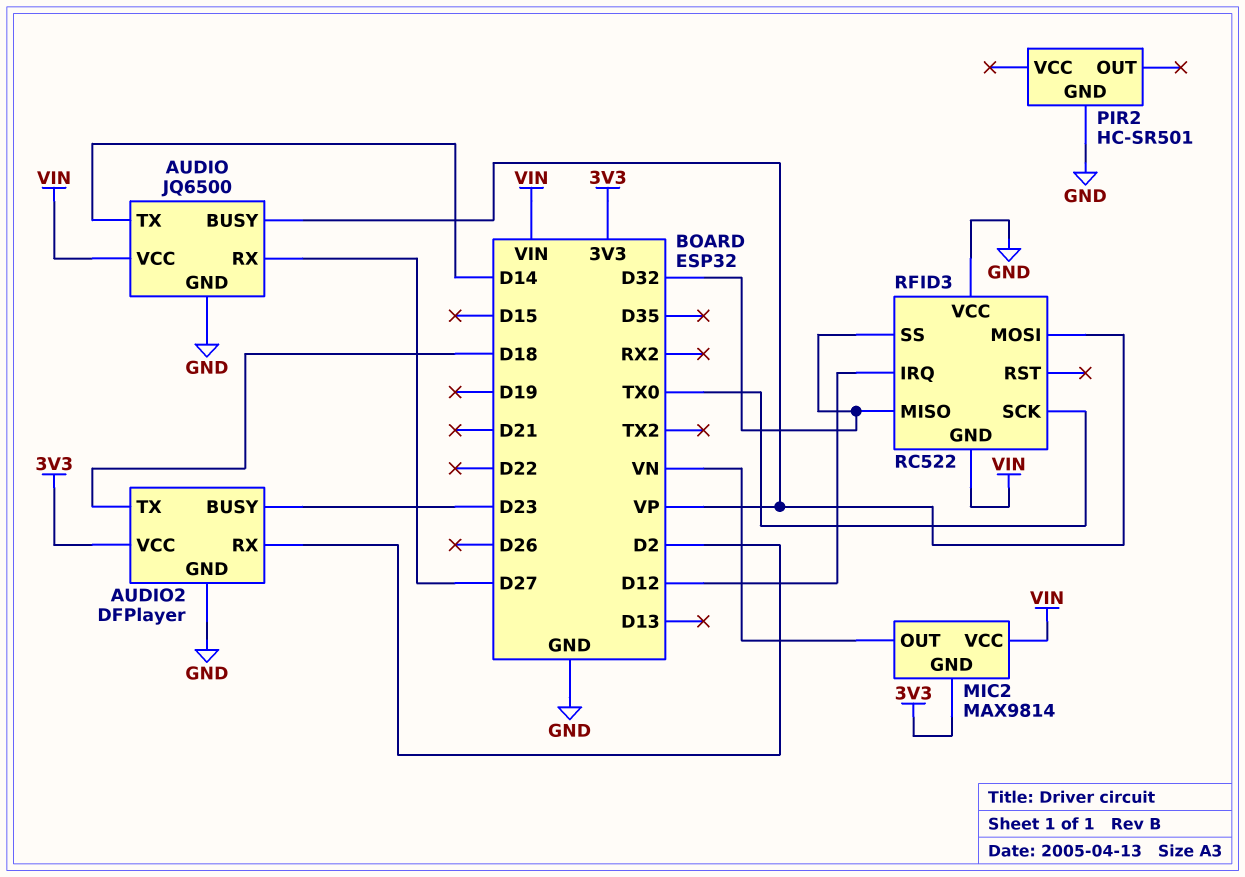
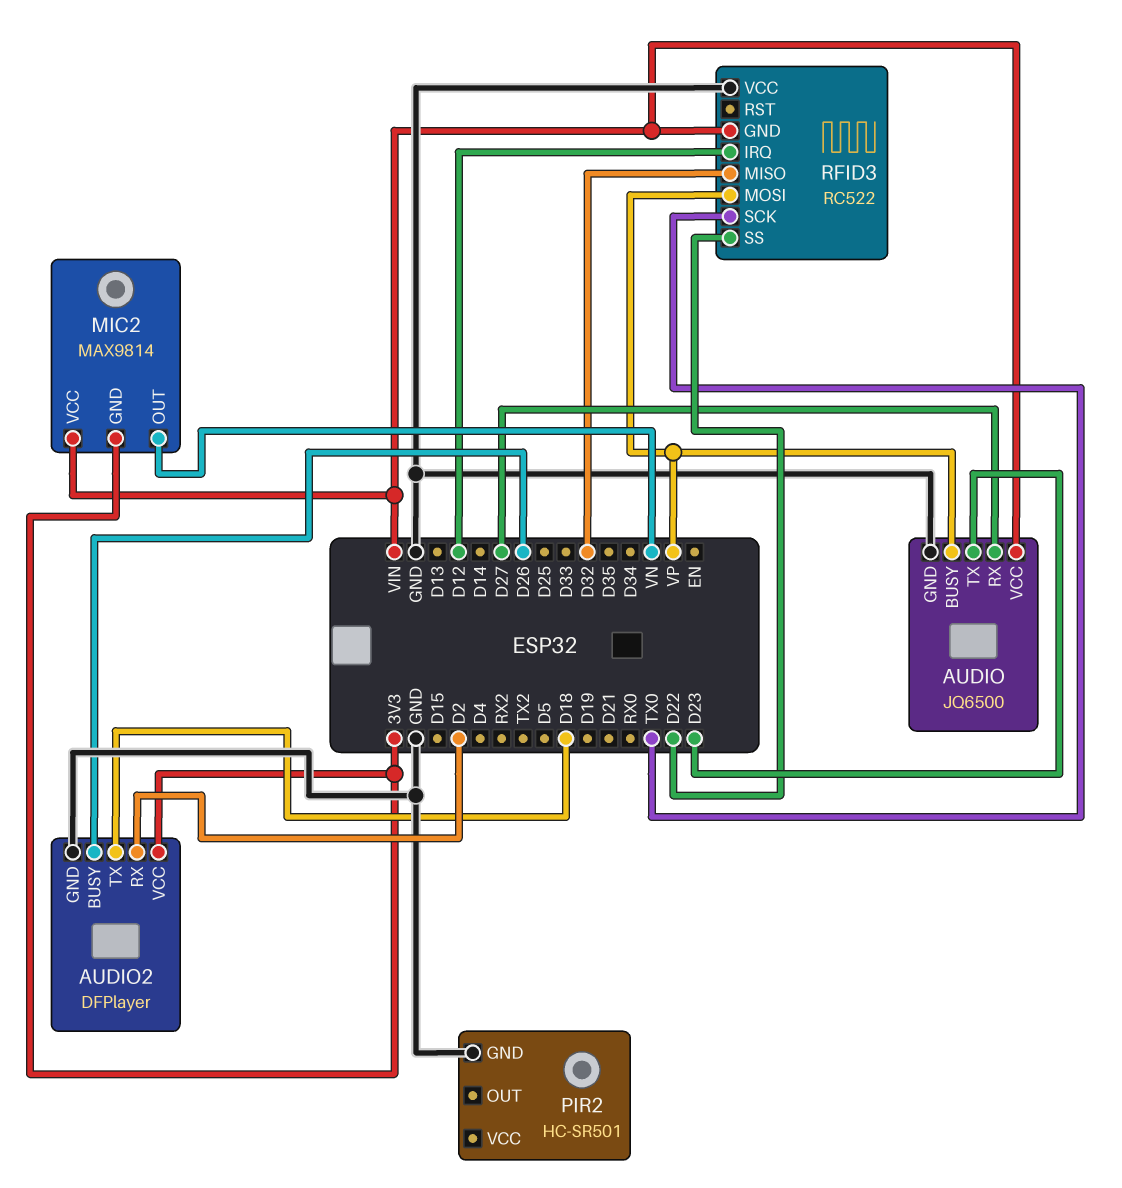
AUDIO pin TX: D14 -> D23
AUDIO2 pin BUSY: D23 -> D26
RFID3 pin SS: D32 -> D22

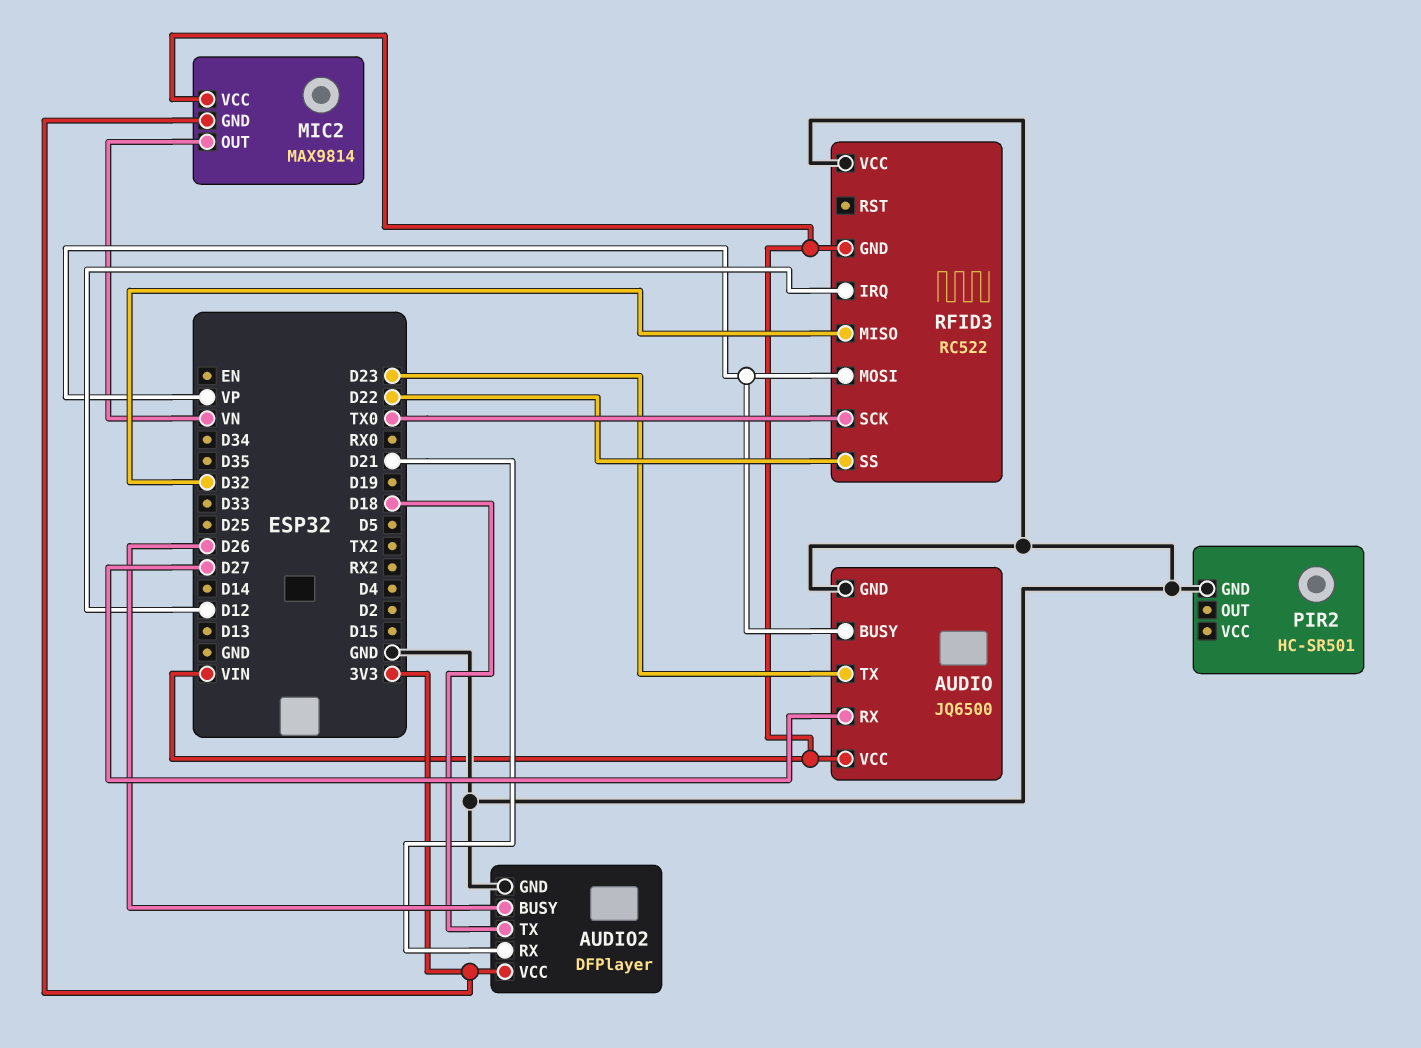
AUDIO2 pin RX: D2 -> D21

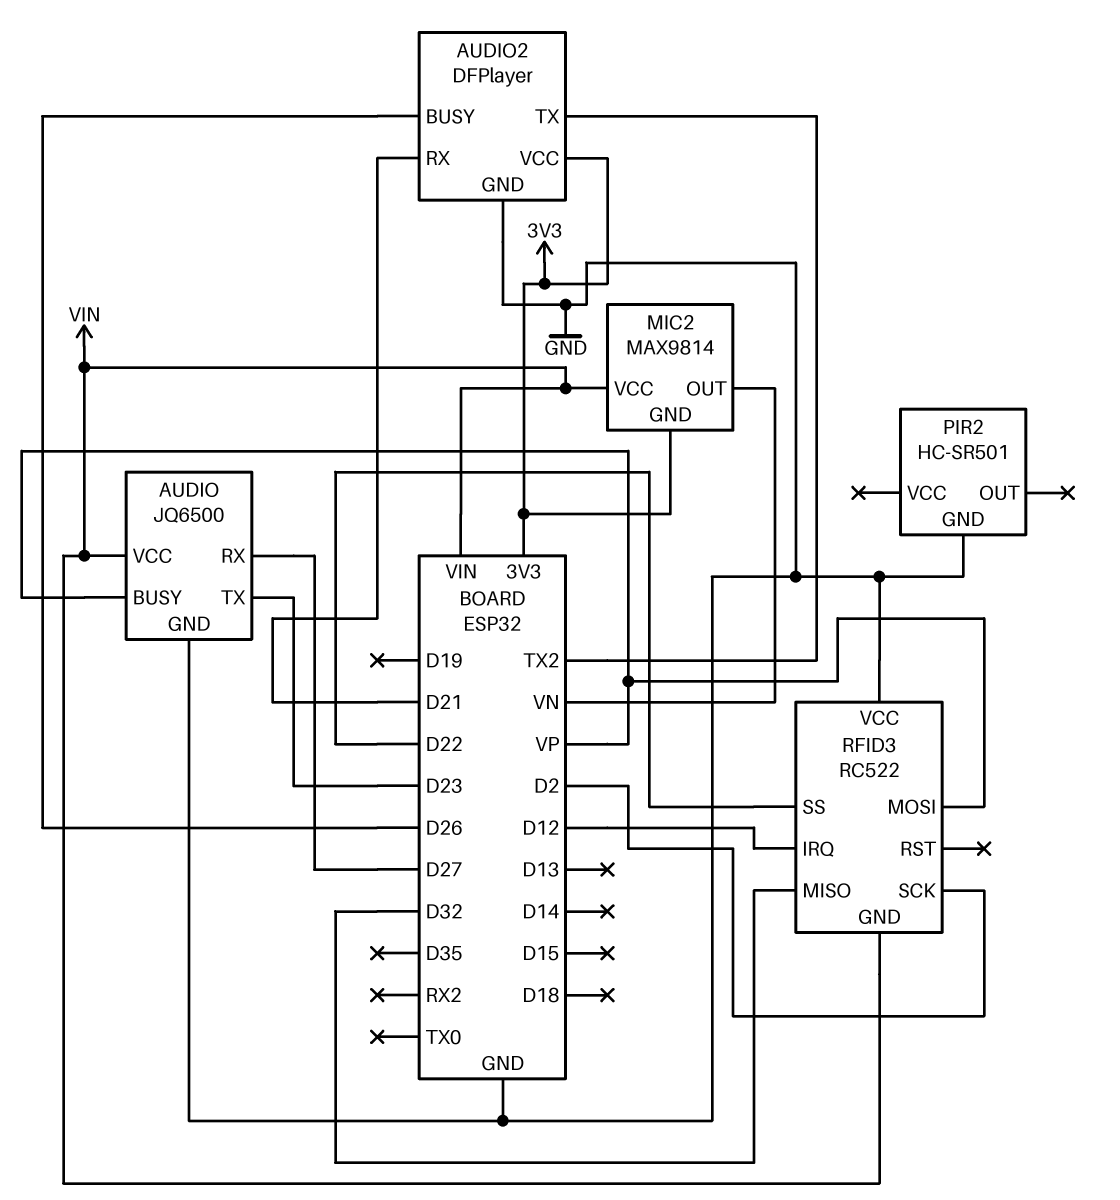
AUDIO2 pin TX: D18 -> TX2
RFID3 pin SCK: TX0 -> D2

